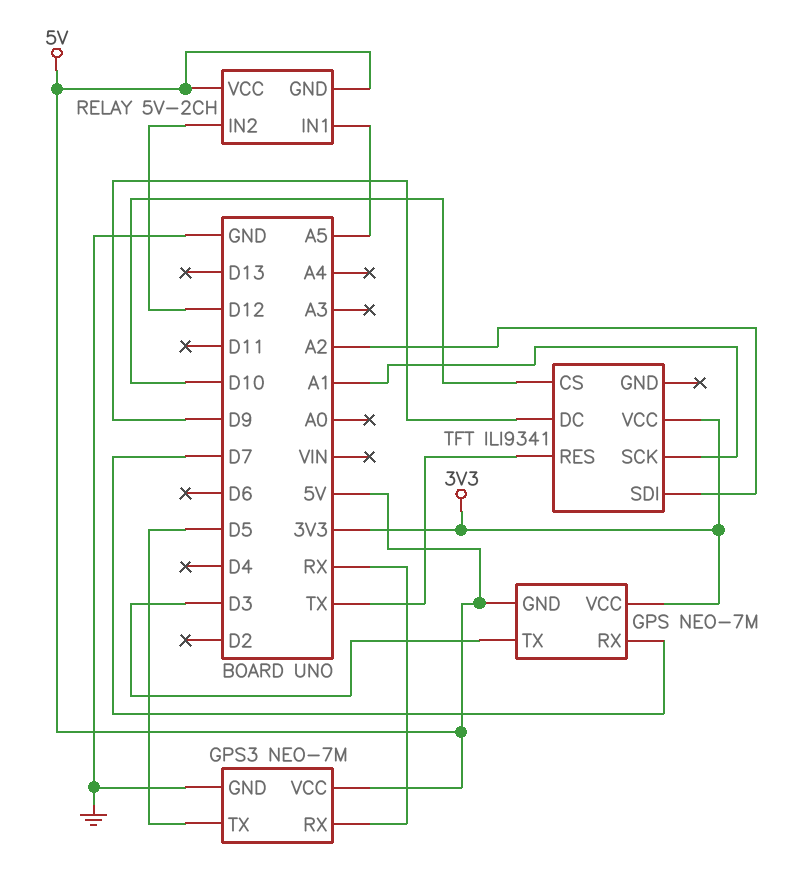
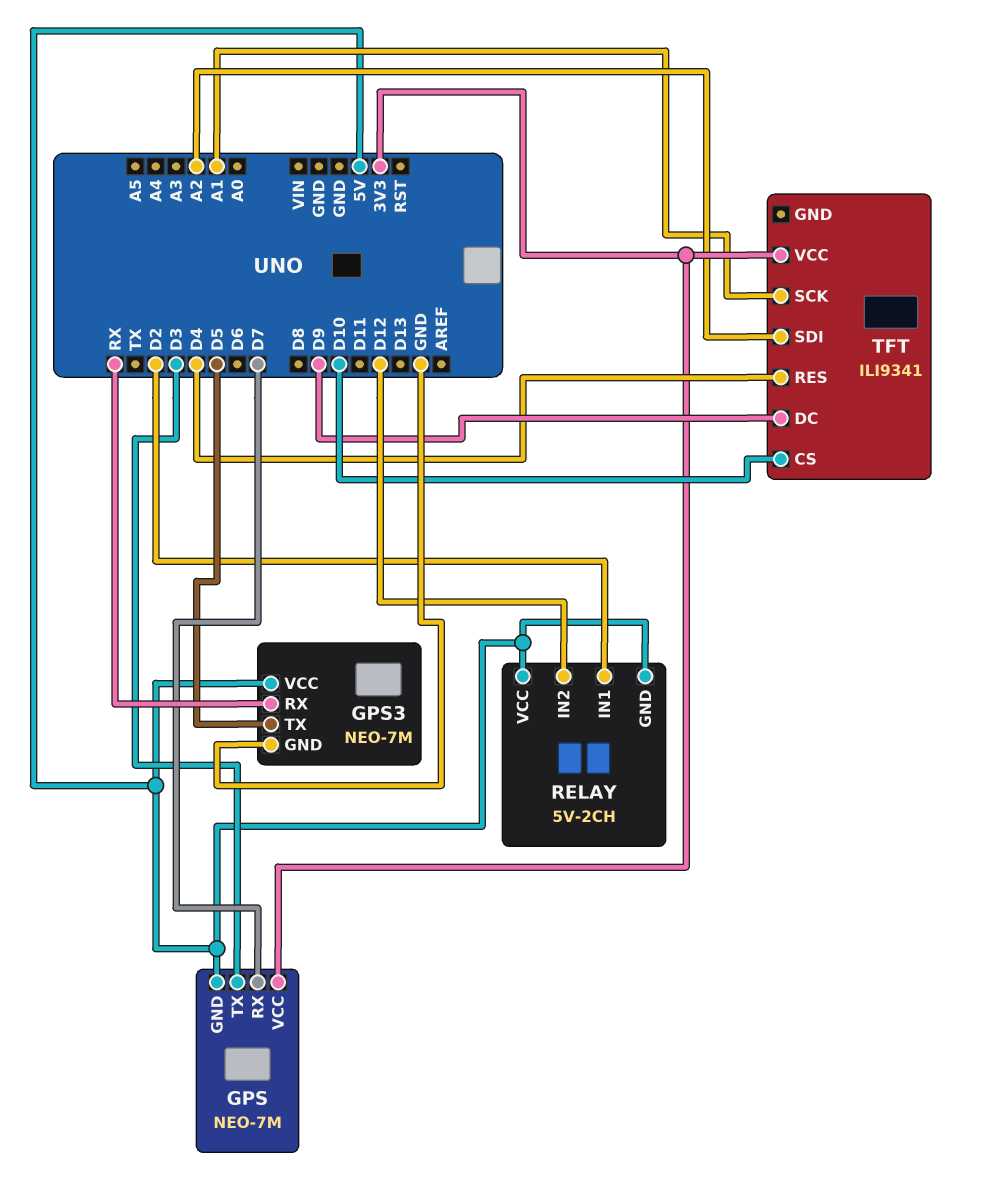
RELAY pin IN1: A5 -> D2
TFT pin RES: TX -> D4

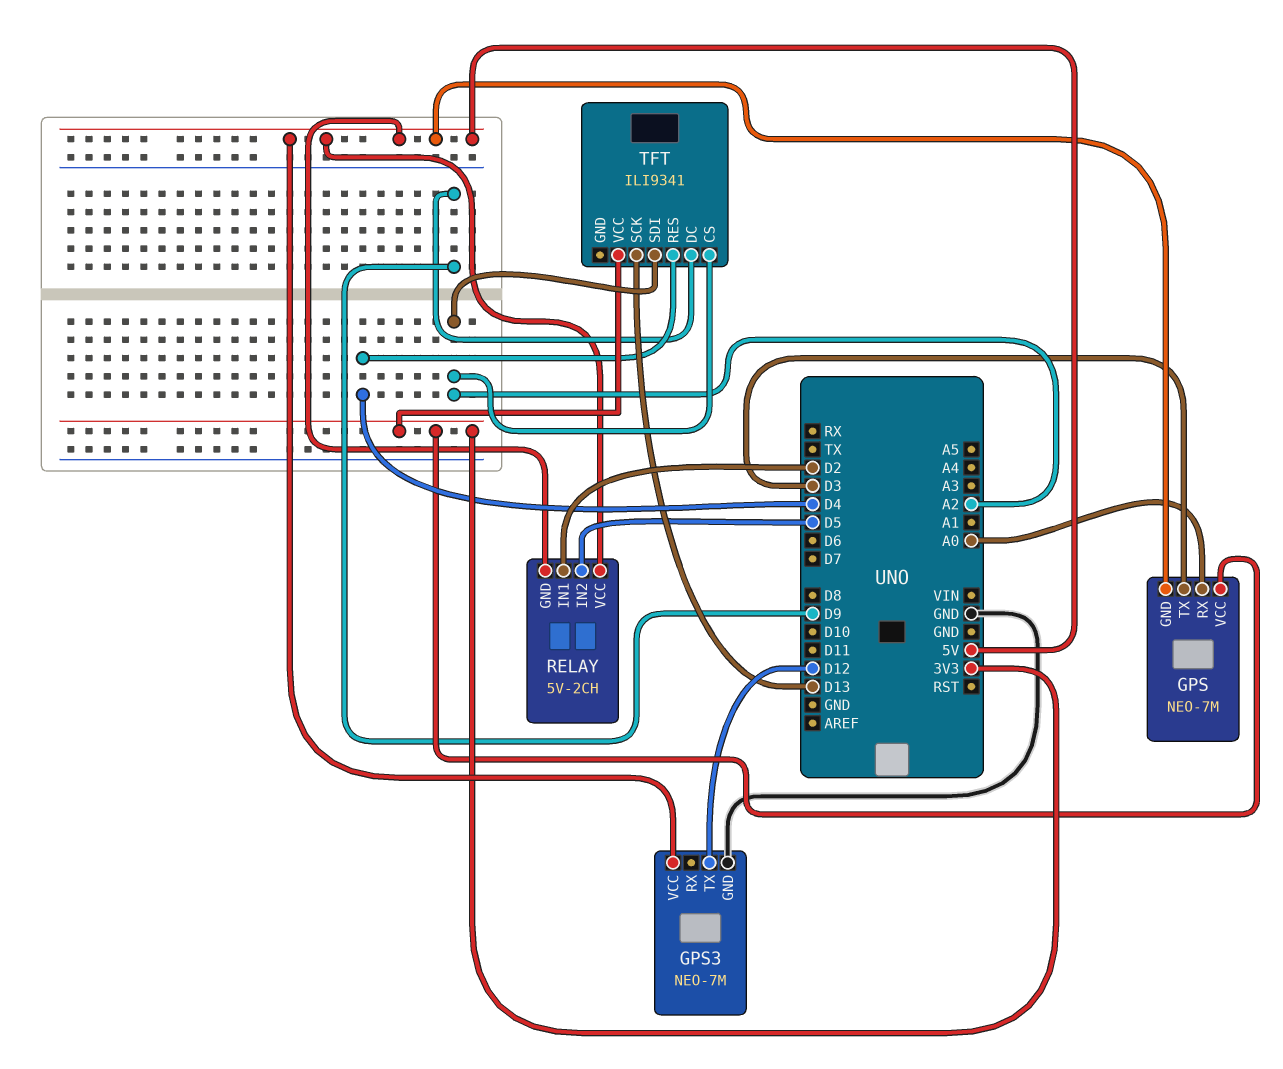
GPS pin RX: D7 -> A0
GPS3 pin RX: RX -> none
GPS3 pin TX: D5 -> D12
RELAY pin IN2: D12 -> D5
TFT pin CS: D10 -> A2
TFT pin SCK: A1 -> D13

